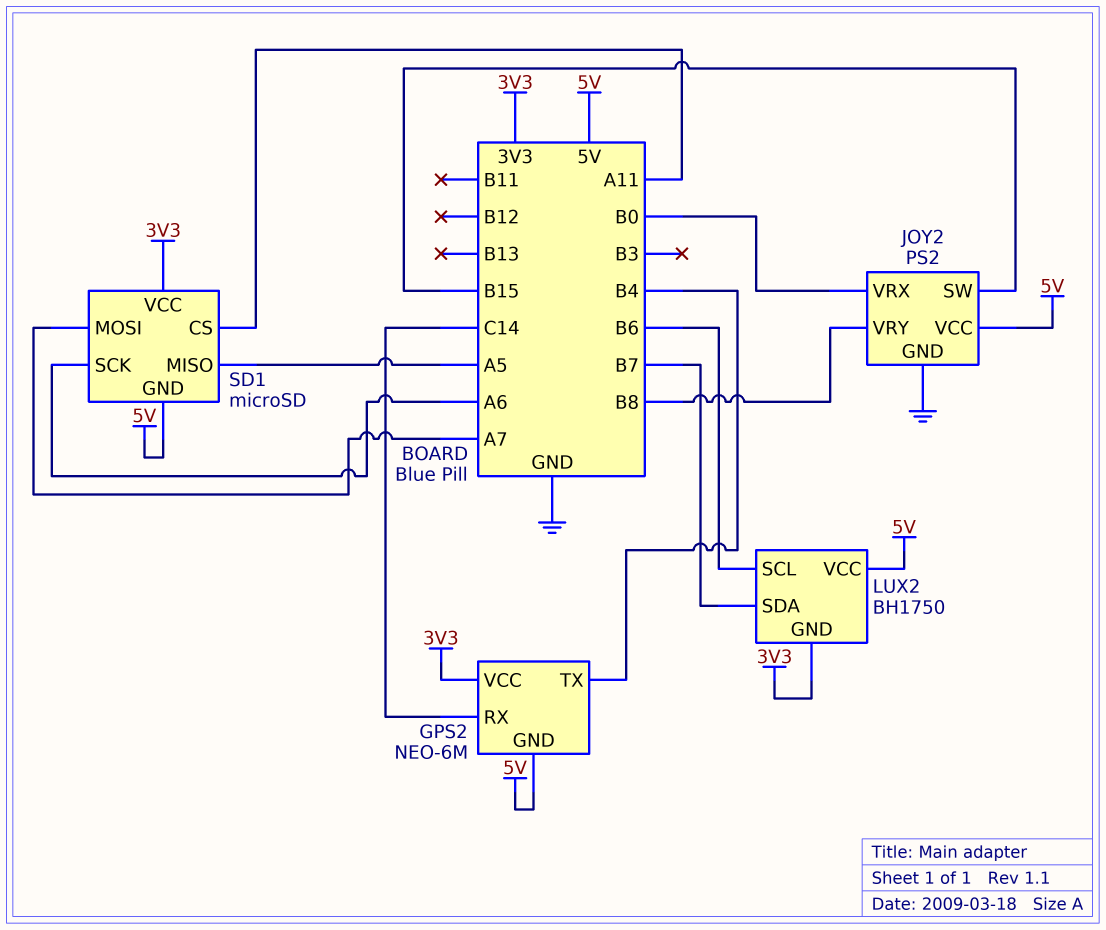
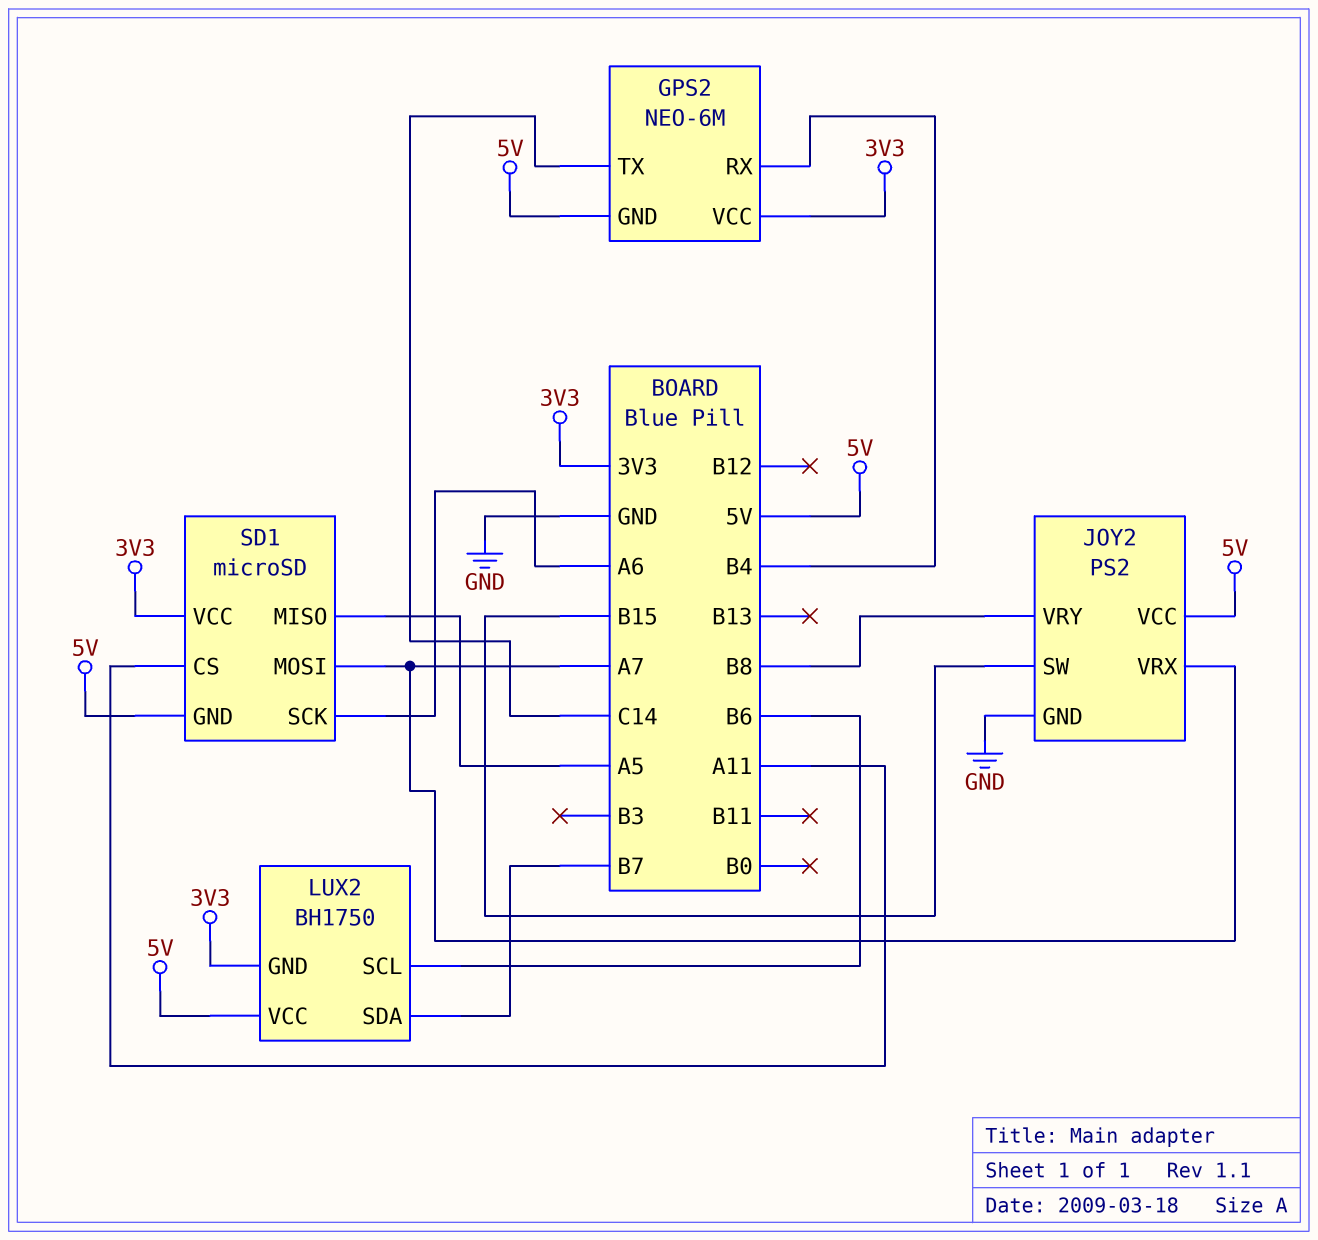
GPS2 pin RX: C14 -> B4
GPS2 pin TX: B4 -> C14
JOY2 pin VRX: B0 -> A7

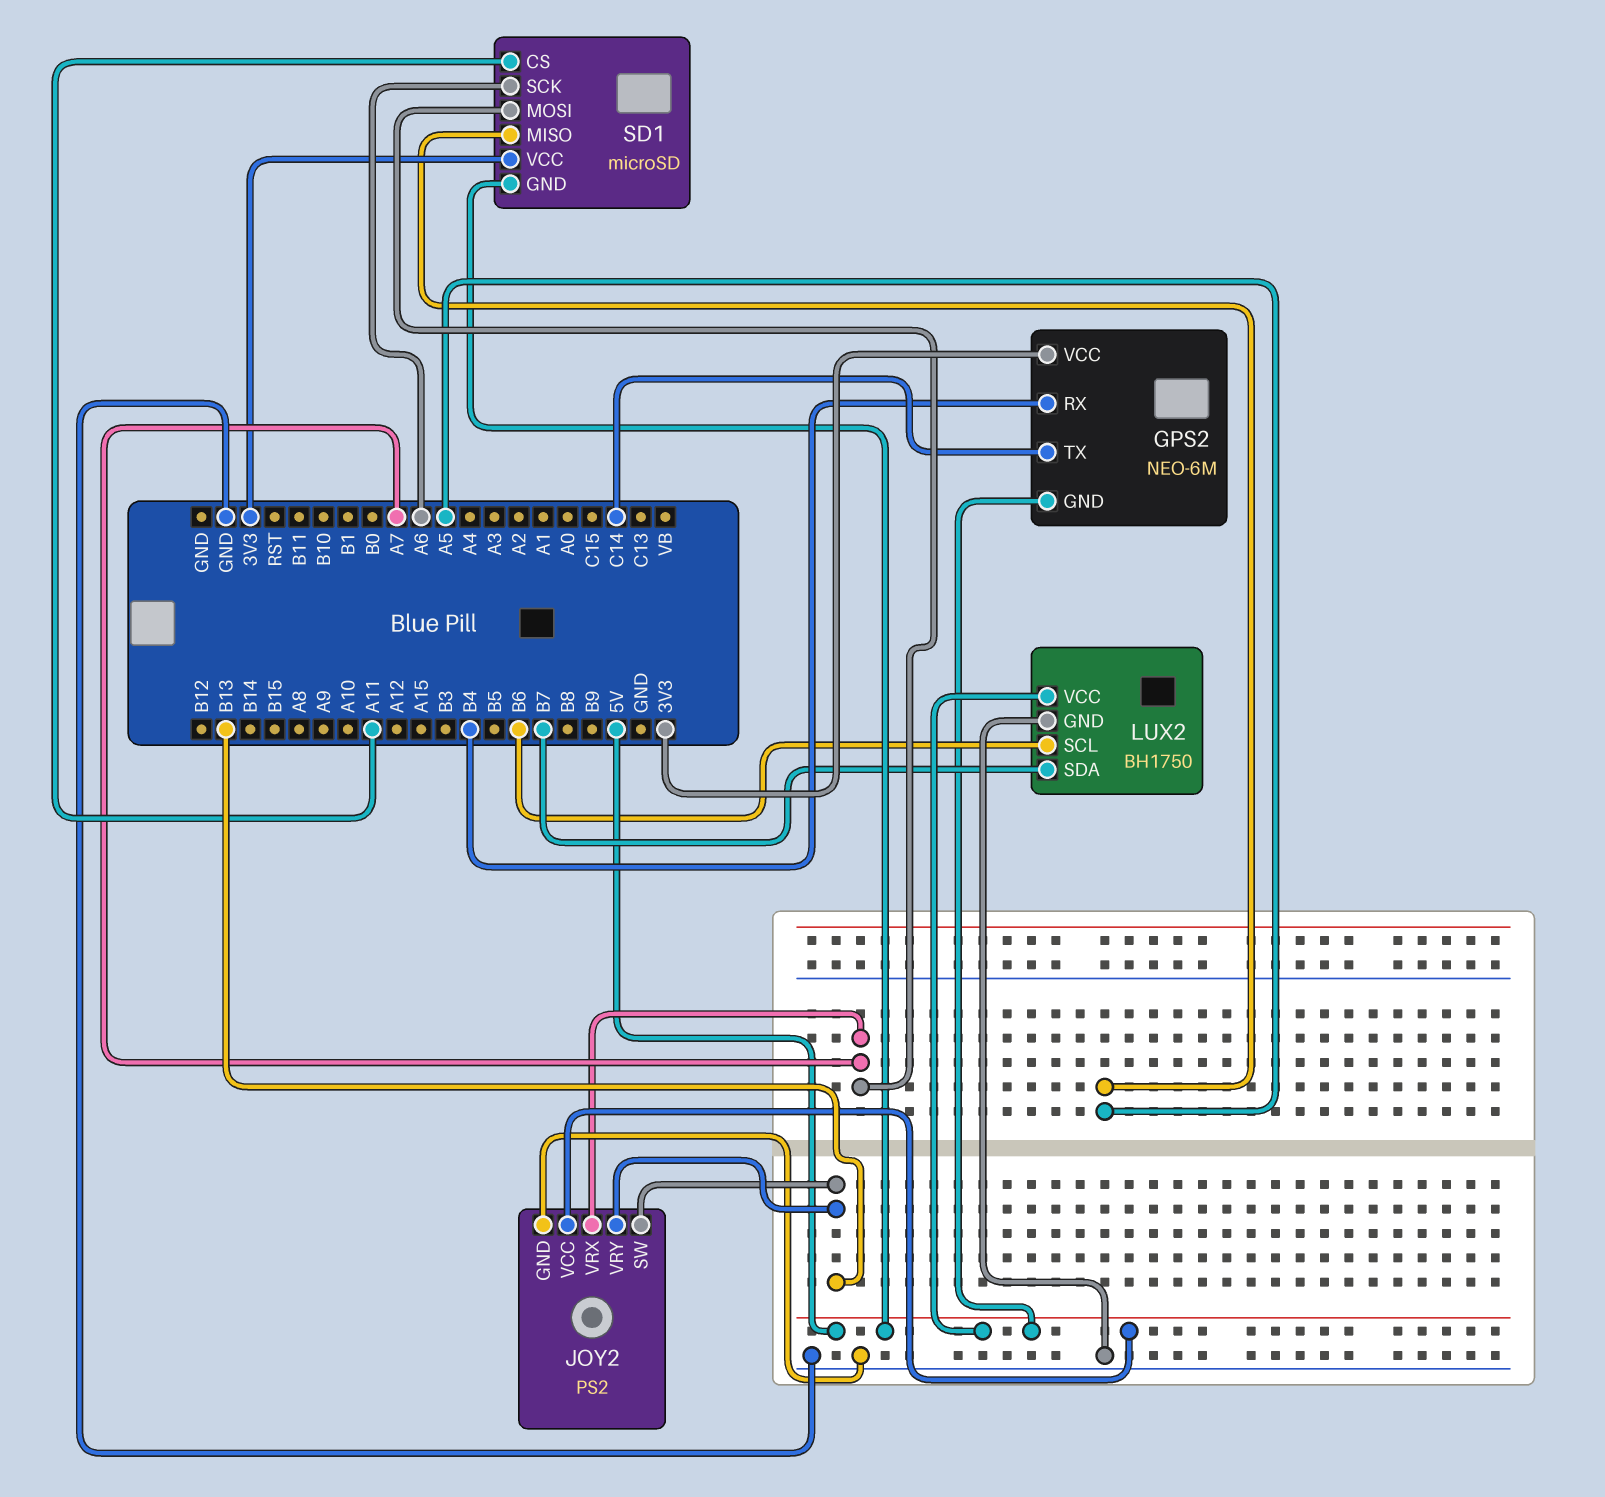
JOY2 pin SW: B15 -> B13
JOY2 pin VRY: B8 -> B13
LUX2 pin GND: 3V3 -> GND

